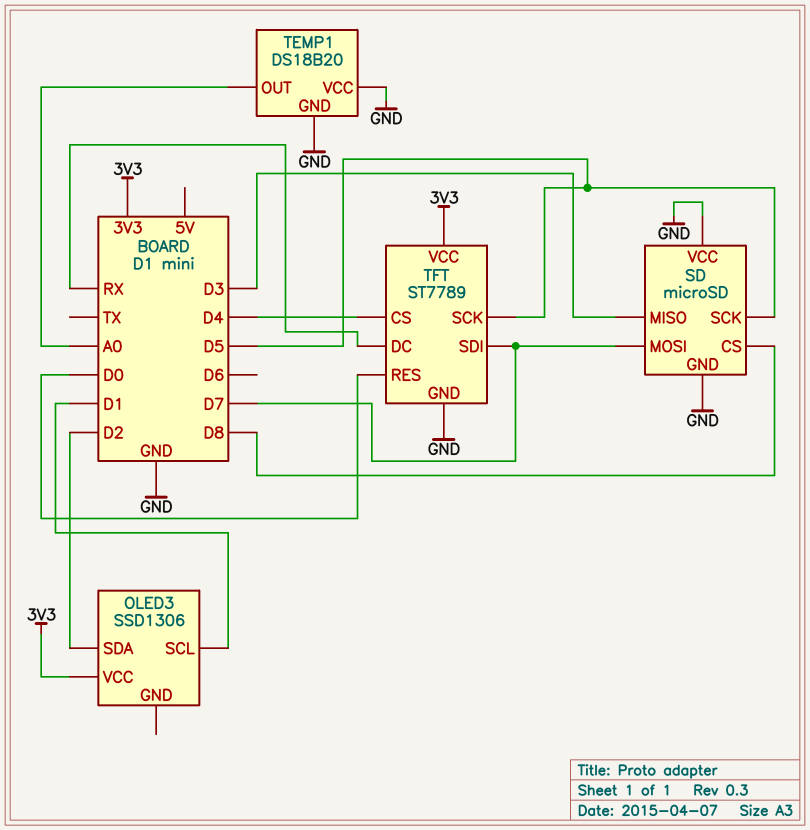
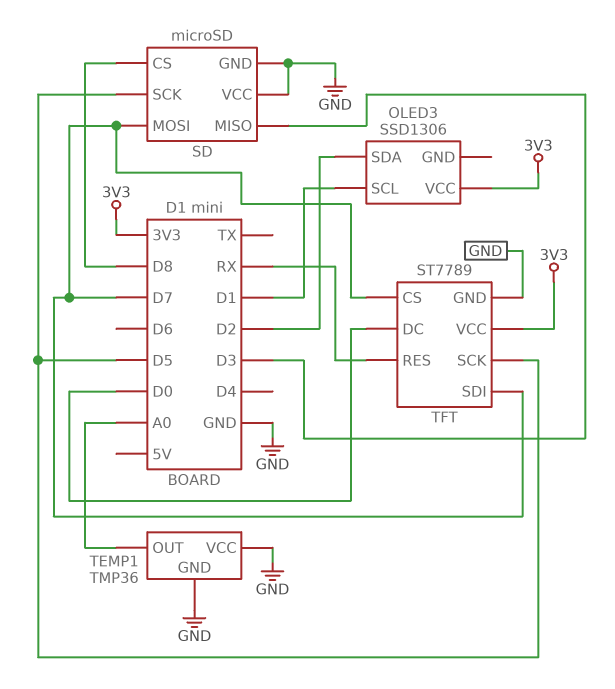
TEMP1: DS18B20 -> TMP36
TFT pin CS: D4 -> D7
TFT pin DC: RX -> D0
TFT pin RES: D0 -> RX

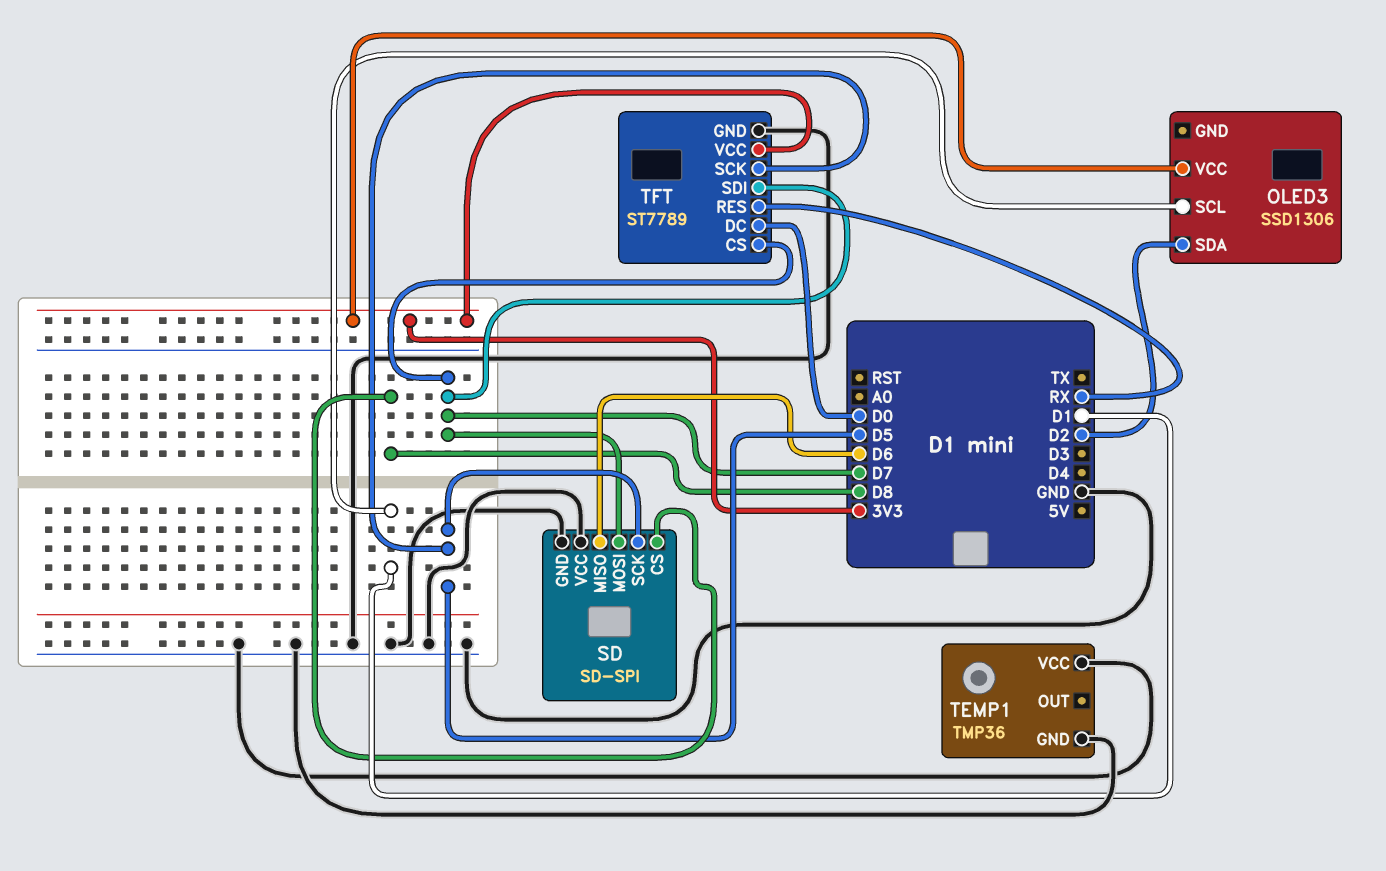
SD: microSD -> SD-SPI
SD pin MISO: D3 -> D6
TEMP1 pin OUT: A0 -> none

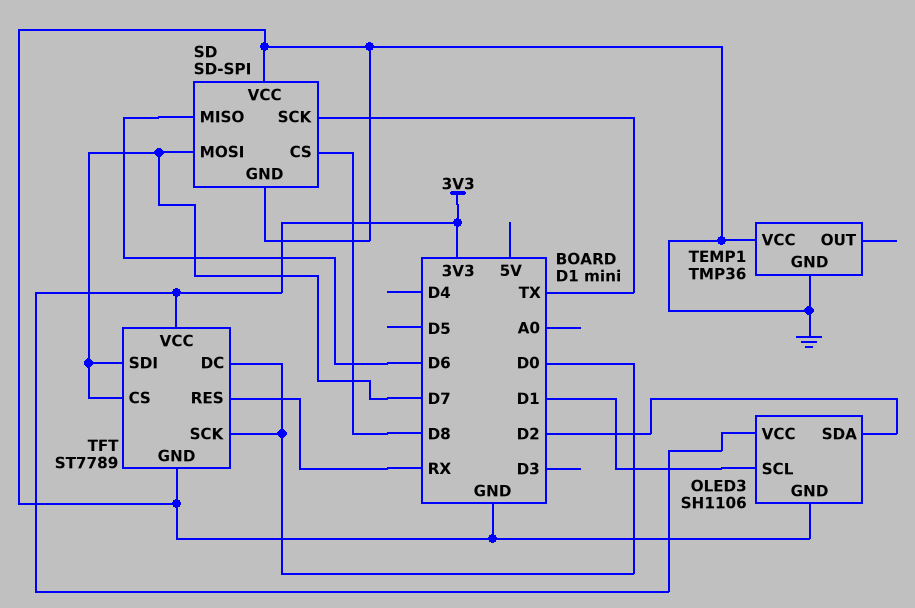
OLED3: SSD1306 -> SH1106
OLED3 pin GND: none -> GND
SD pin SCK: D5 -> TX
TFT pin SCK: D5 -> D0

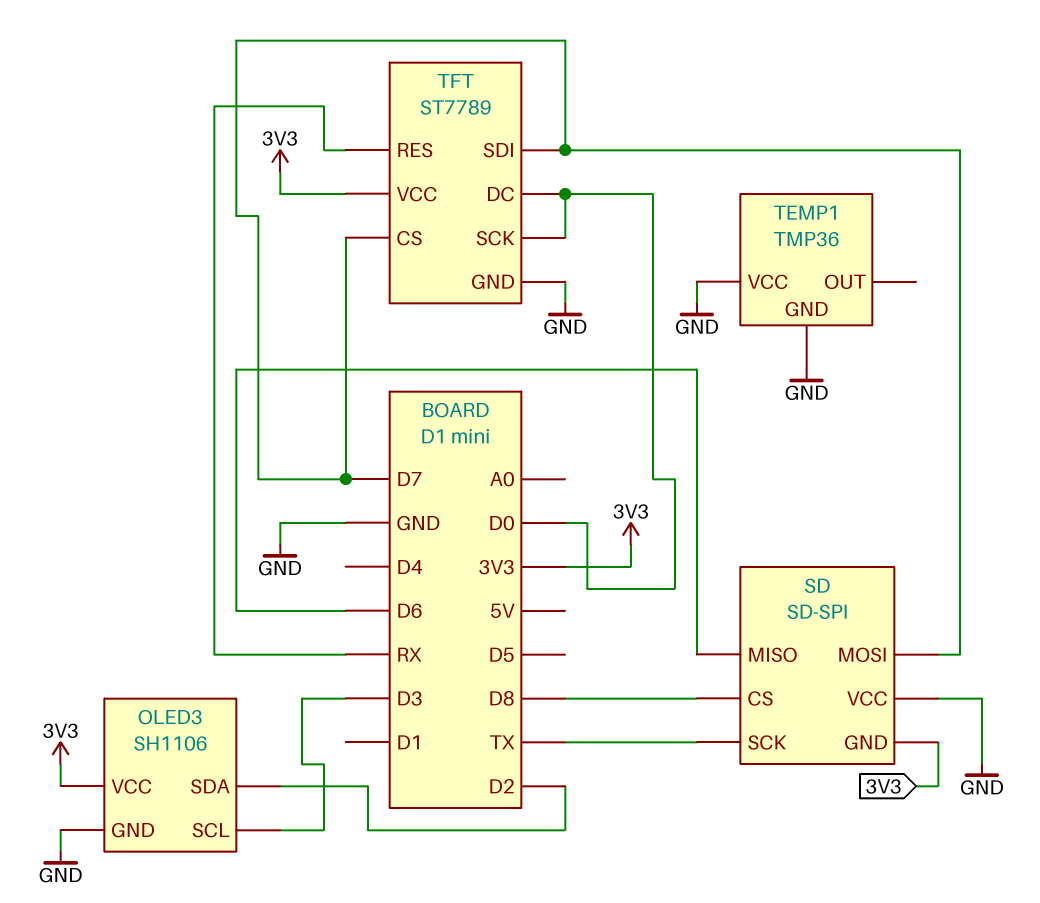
OLED3 pin SCL: D1 -> D3
SD pin GND: GND -> 3V3

